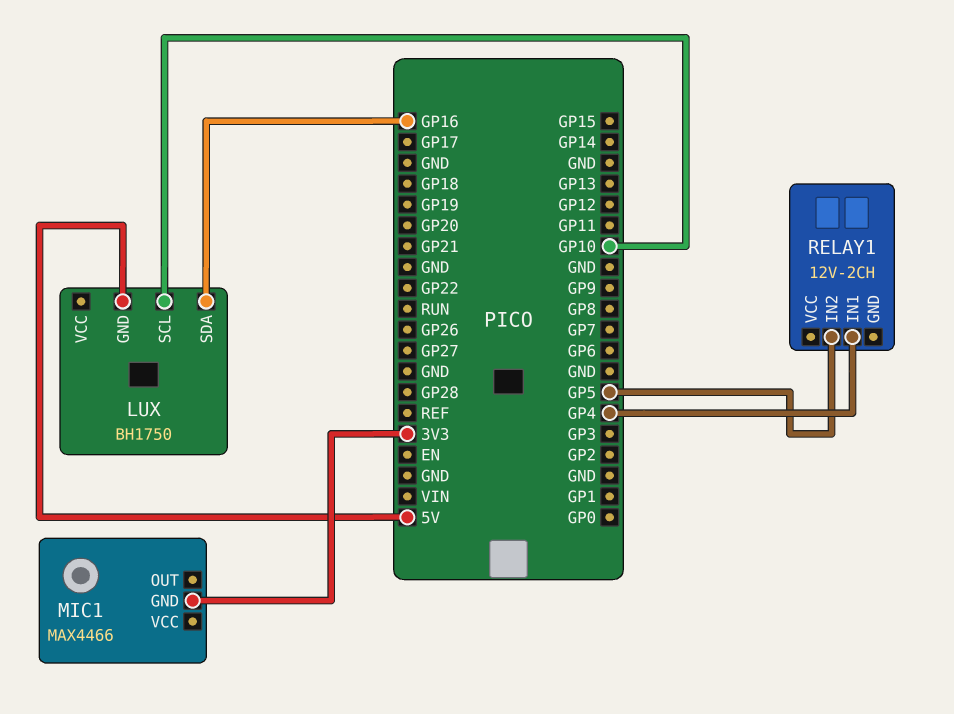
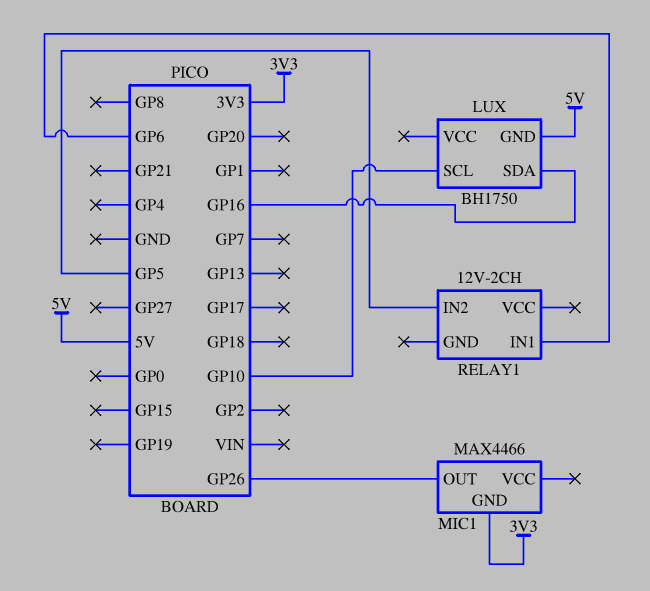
MIC1 pin OUT: none -> GP26
RELAY1 pin IN1: GP4 -> GP6

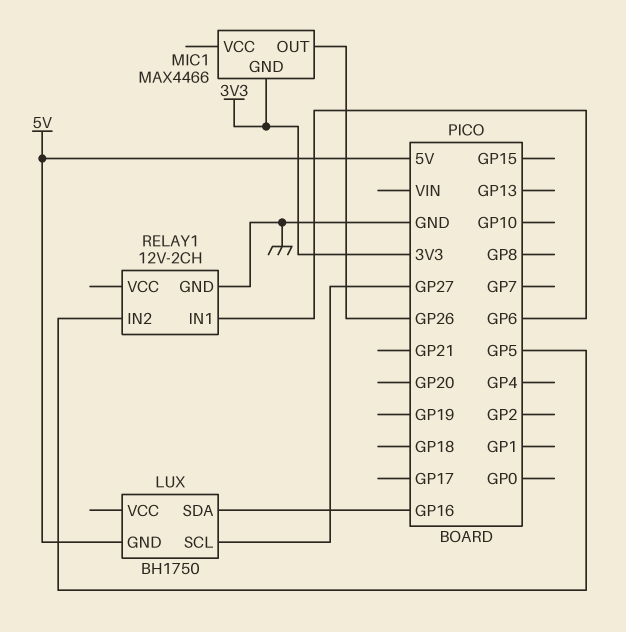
LUX pin SCL: GP10 -> GP27
RELAY1 pin GND: none -> GND

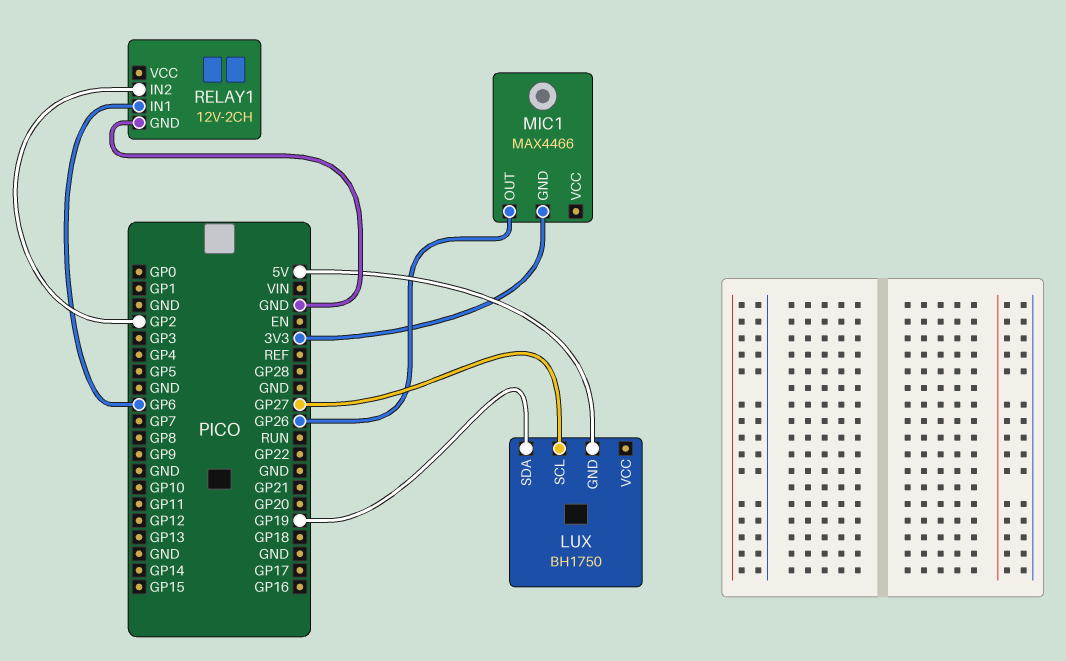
LUX pin SDA: GP16 -> GP19
RELAY1 pin IN2: GP5 -> GP2

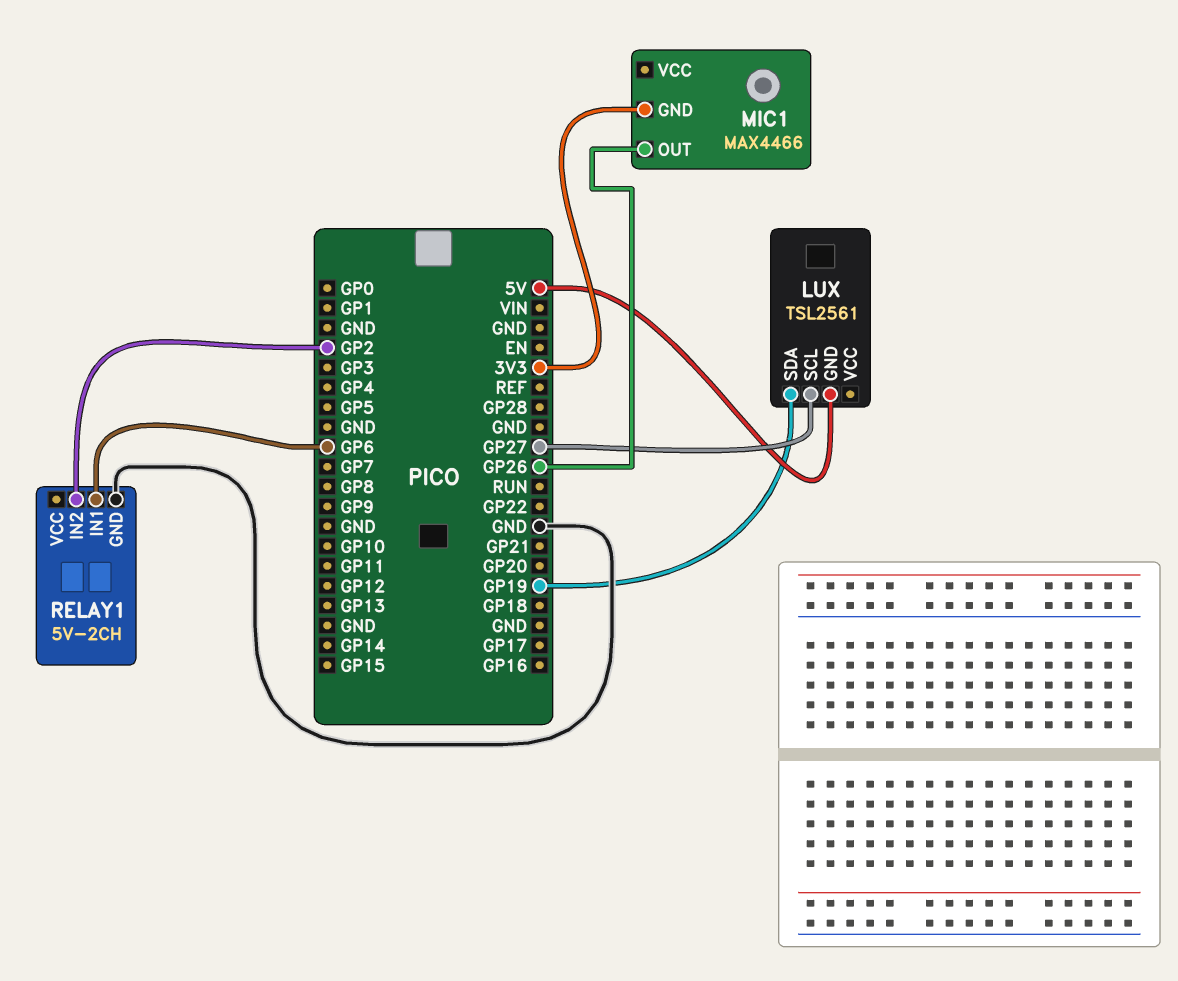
LUX: BH1750 -> TSL2561
RELAY1: 12V-2CH -> 5V-2CH

